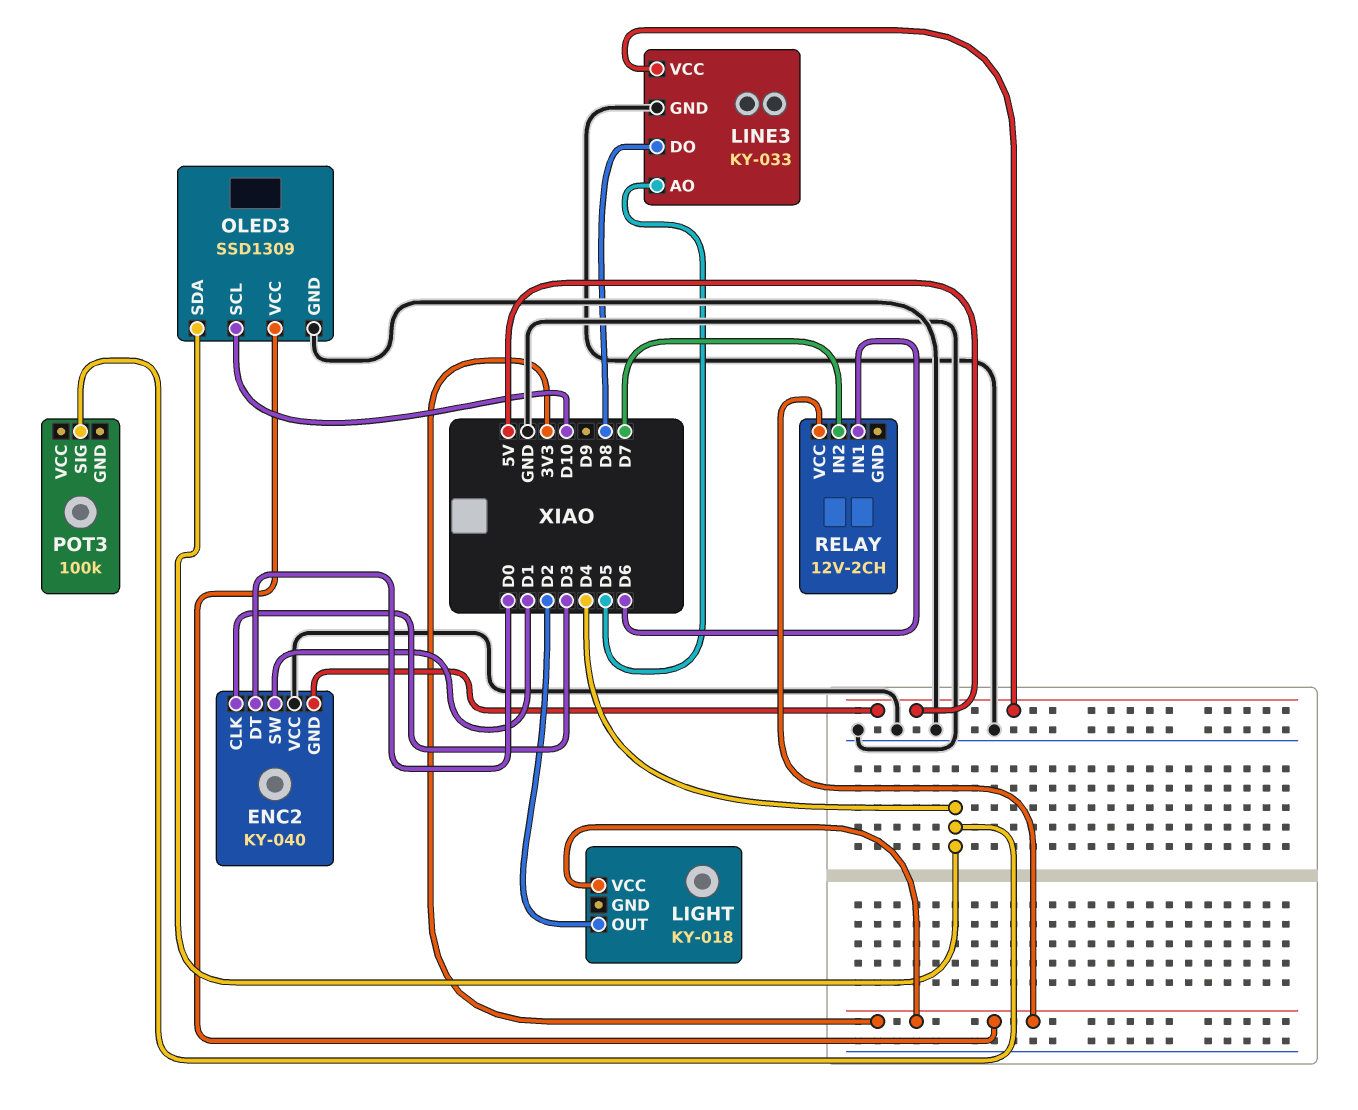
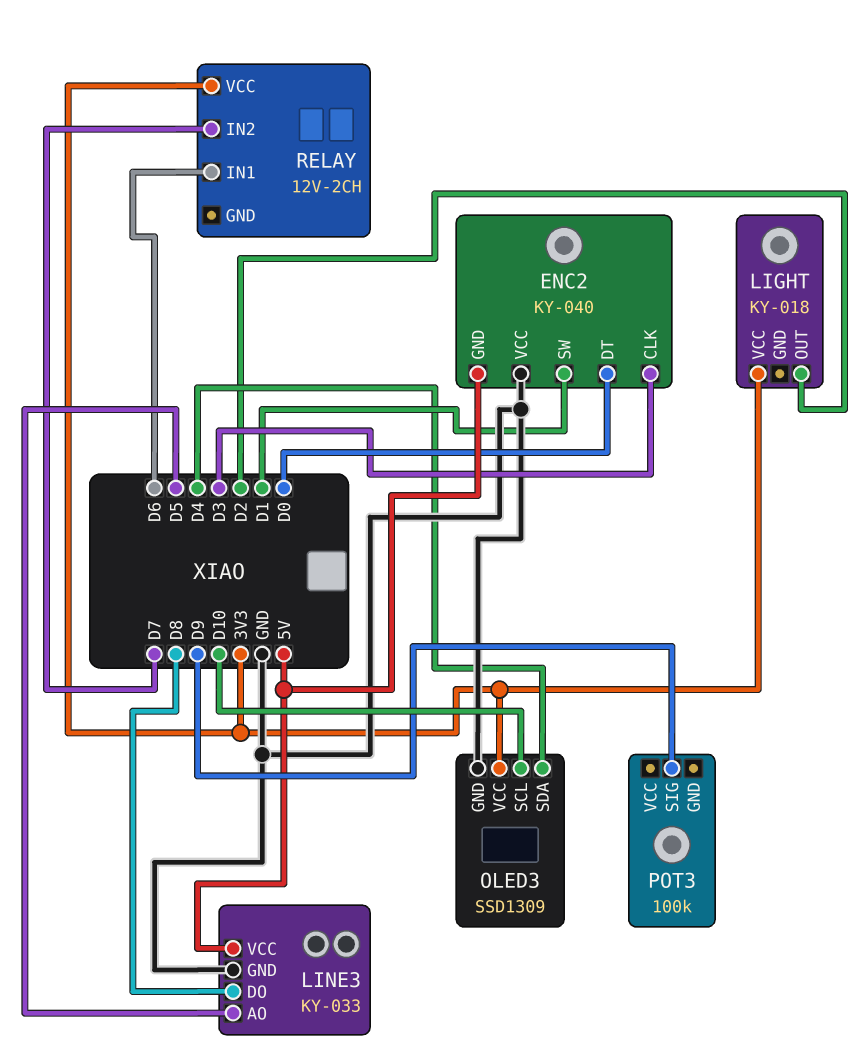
POT3 pin SIG: D4 -> D9

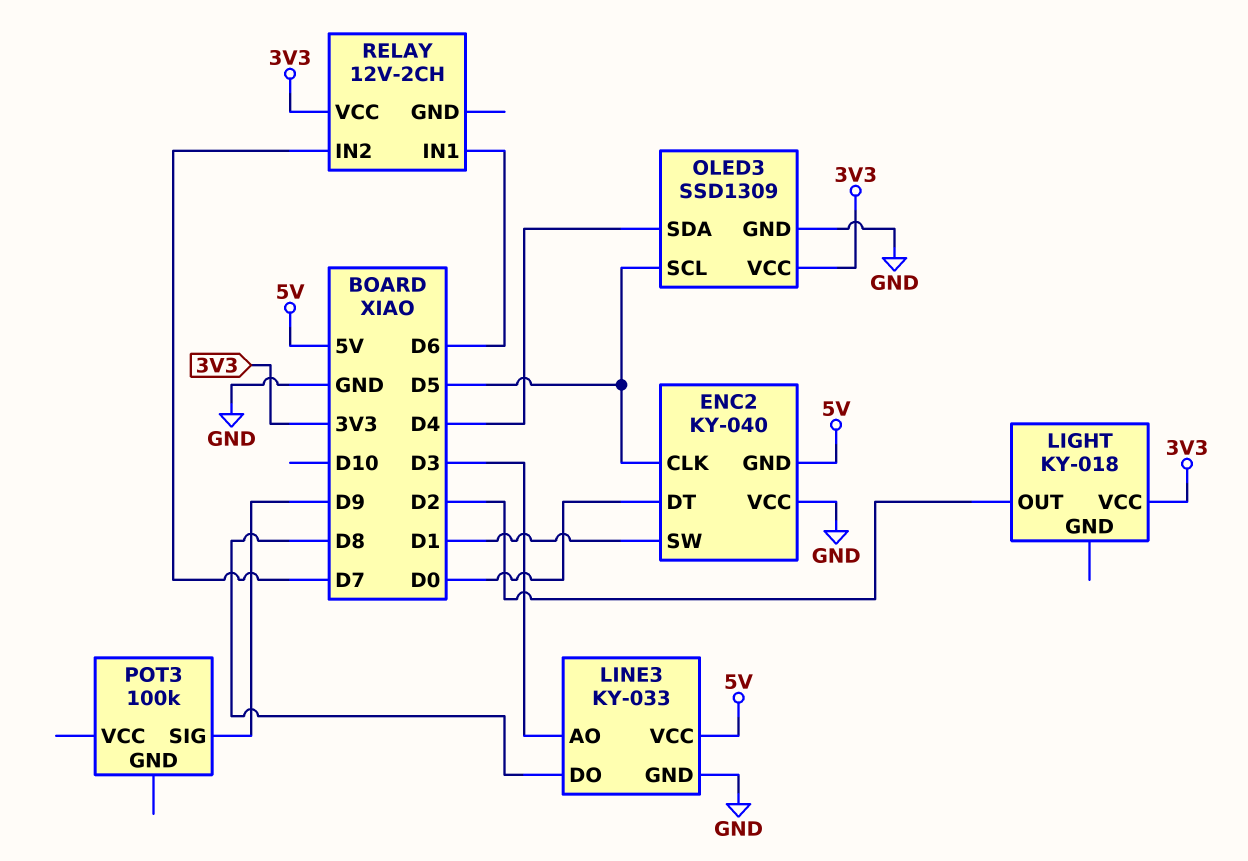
ENC2 pin CLK: D3 -> D5
LINE3 pin AO: D5 -> D3
OLED3 pin SCL: D10 -> D5

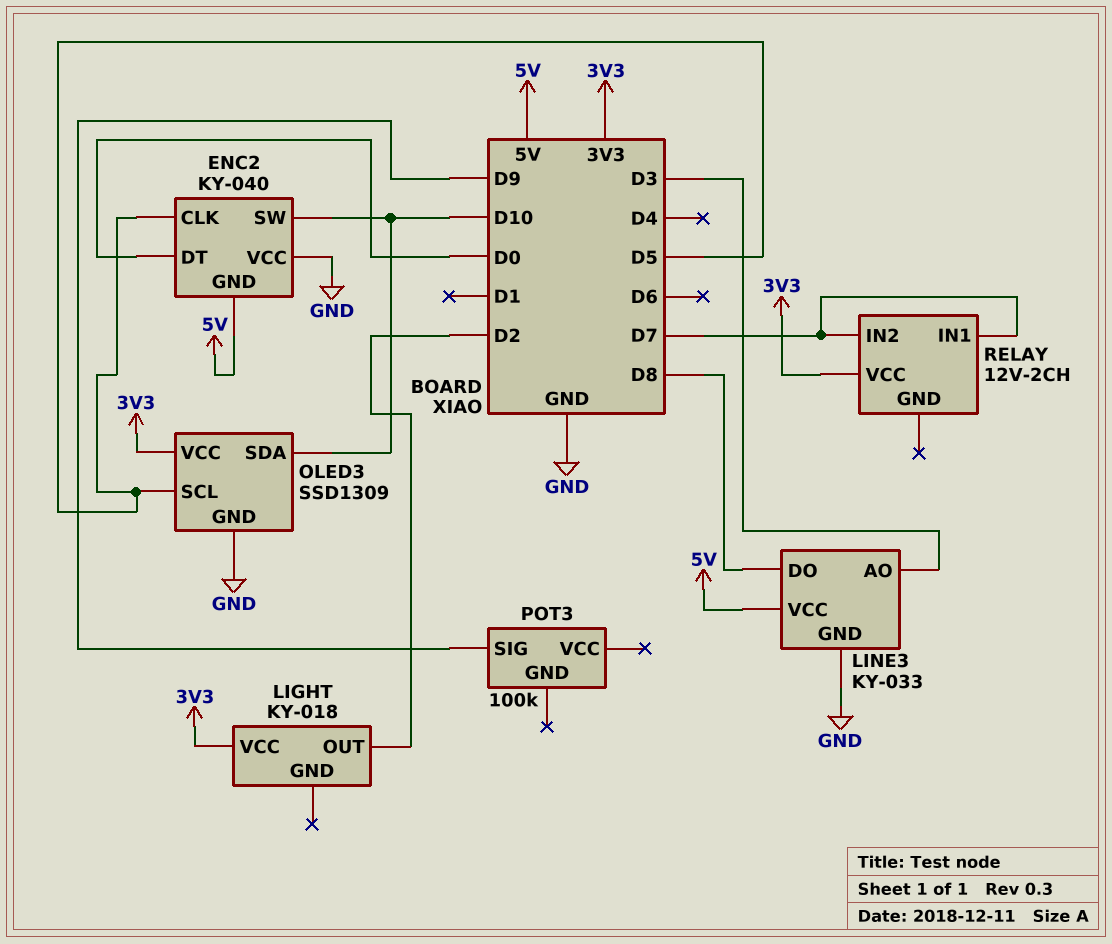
ENC2 pin SW: D1 -> D10
OLED3 pin SDA: D4 -> D10
RELAY pin IN1: D6 -> D7

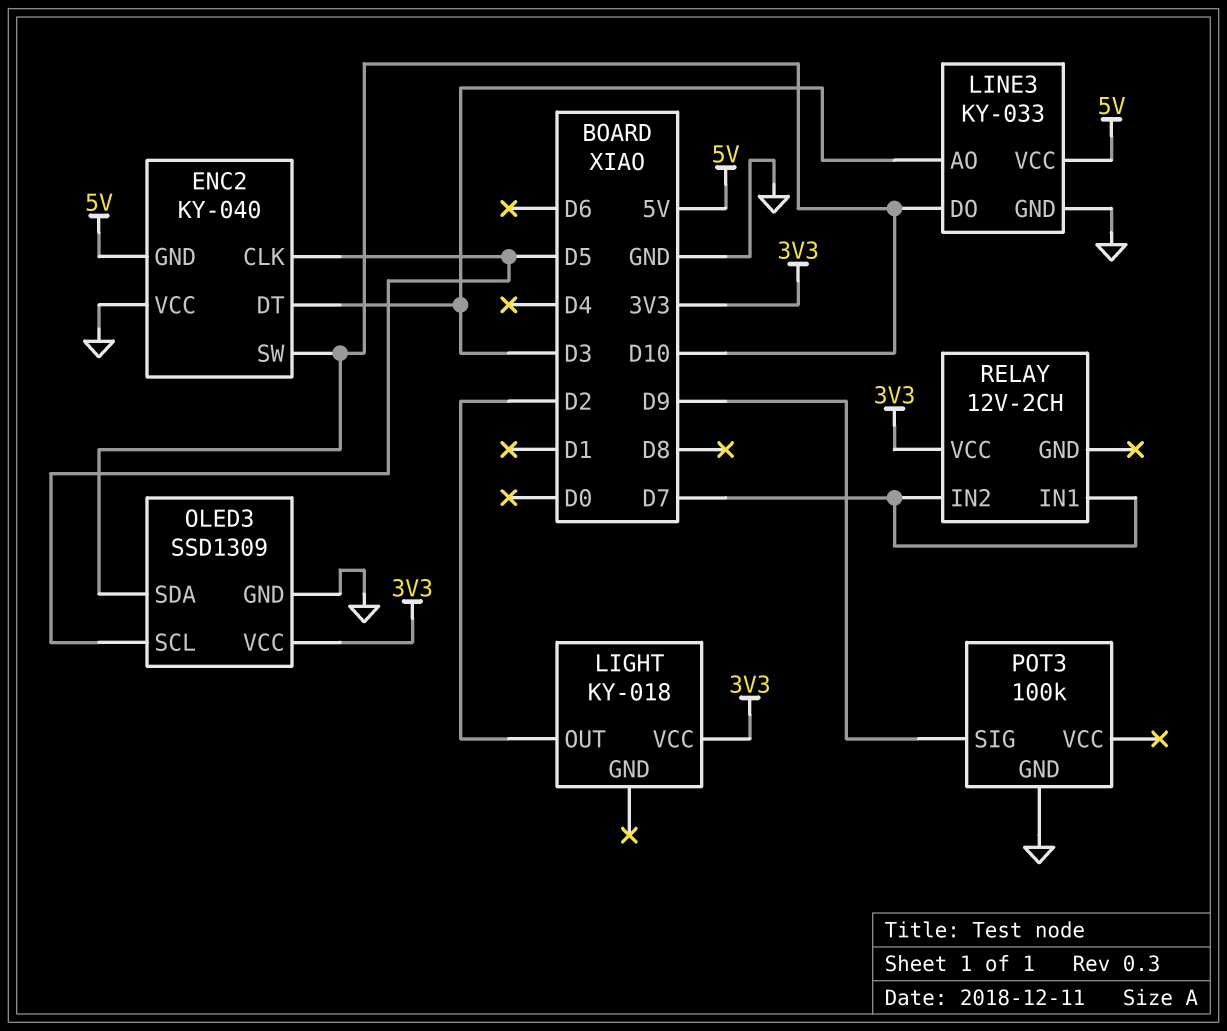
ENC2 pin DT: D0 -> D3
LINE3 pin DO: D8 -> D10
POT3 pin GND: none -> GND

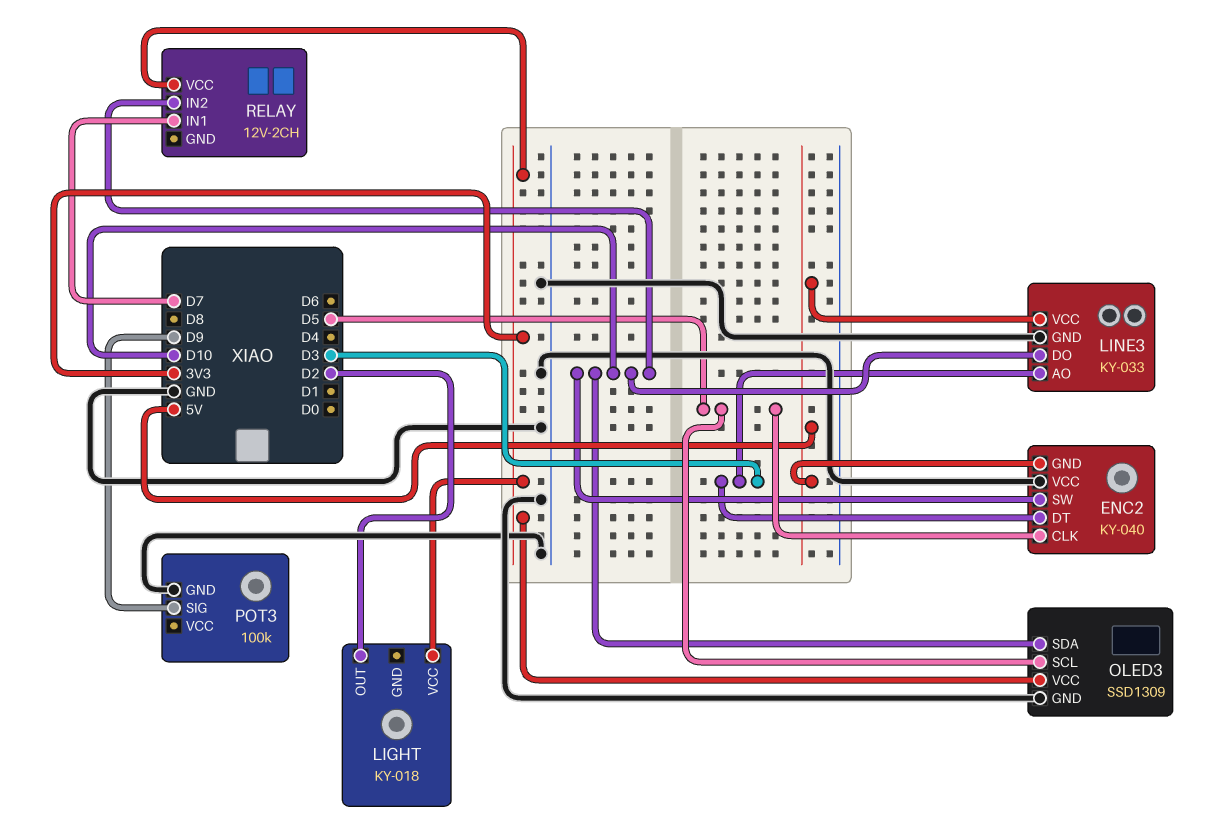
RELAY pin IN2: D7 -> D10

